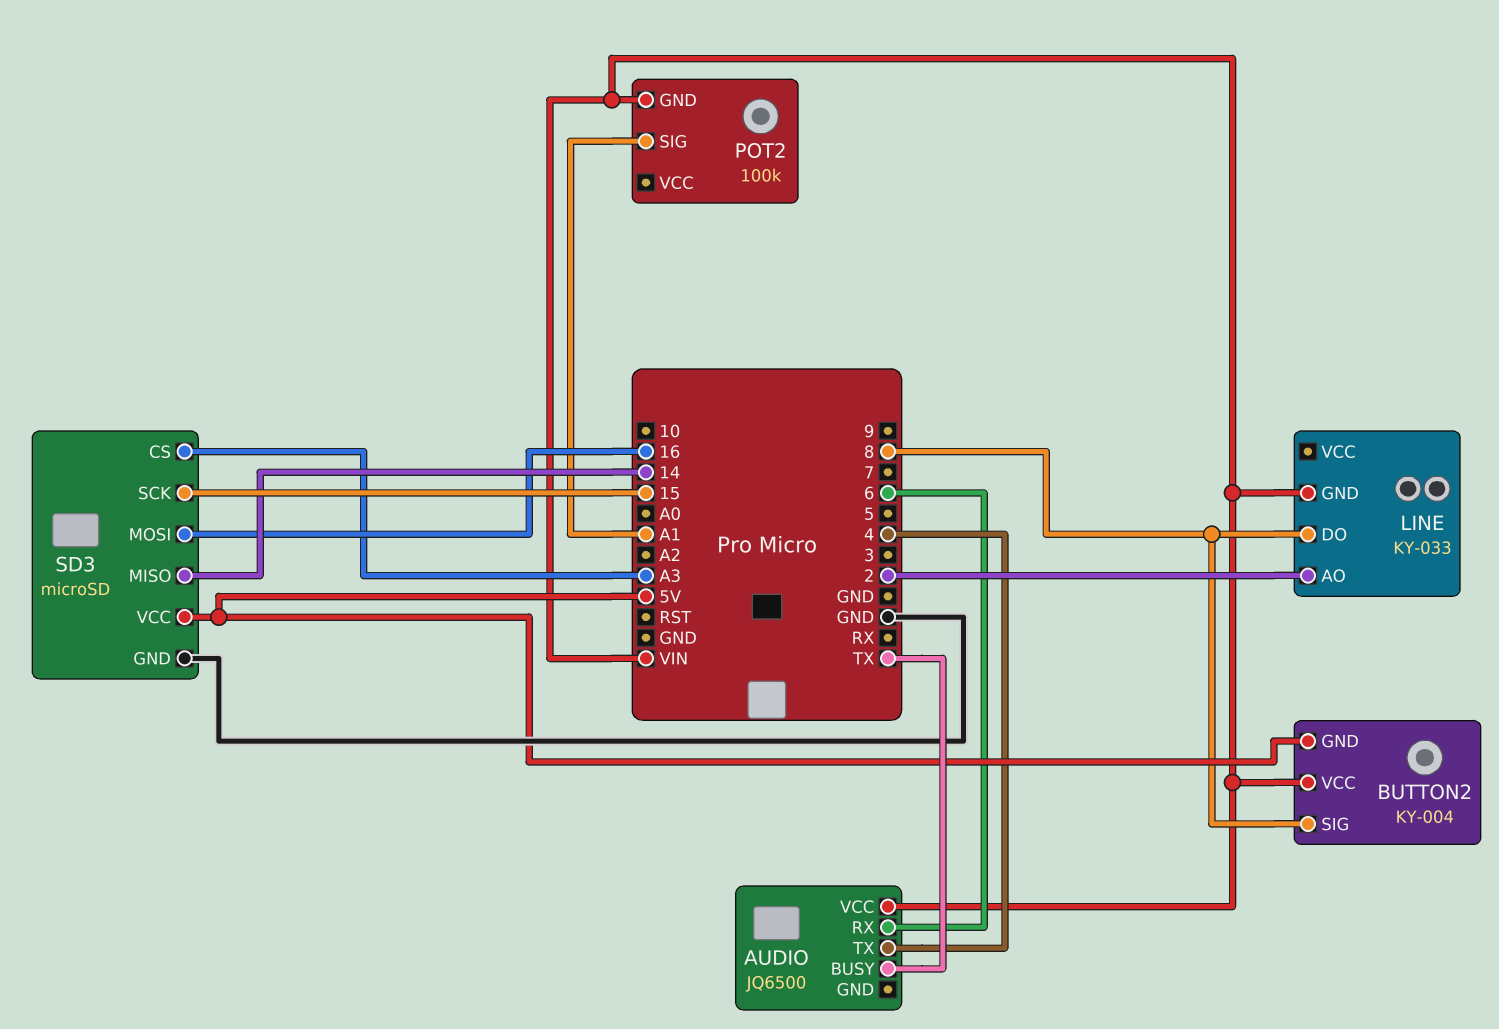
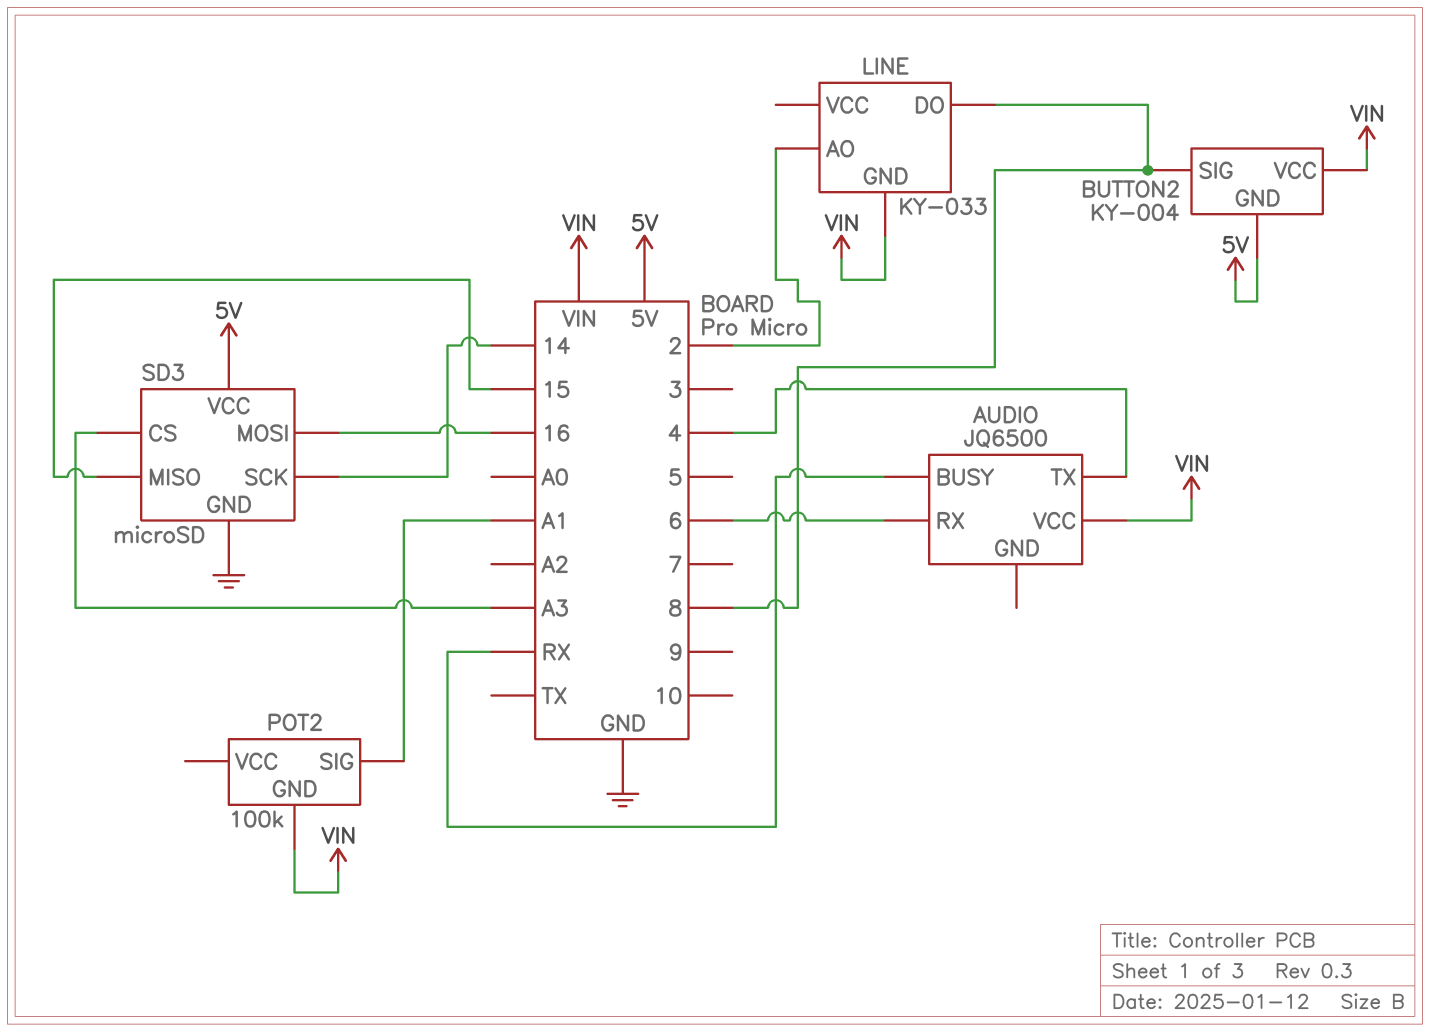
AUDIO pin BUSY: TX -> RX
SD3 pin MISO: 14 -> 15
SD3 pin SCK: 15 -> 14

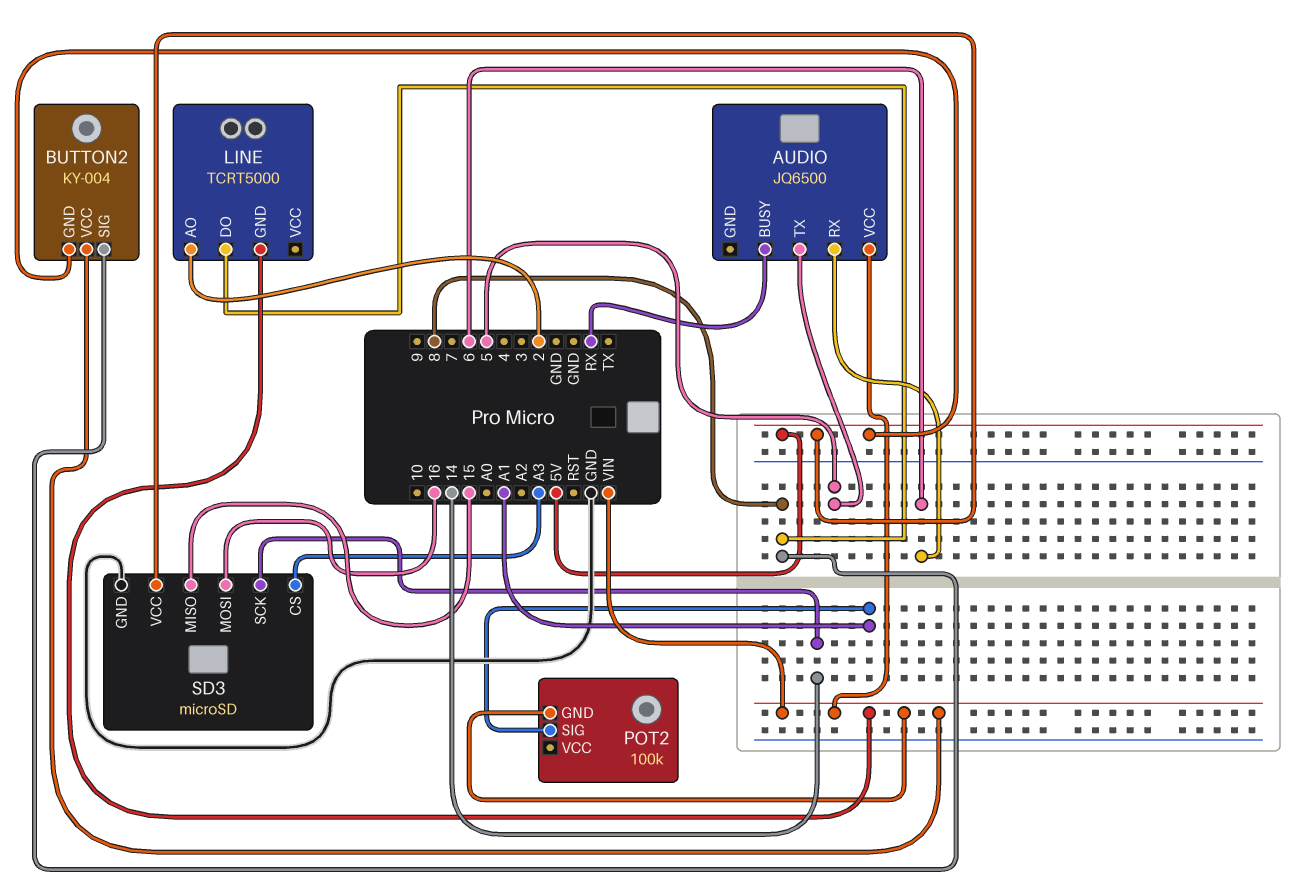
AUDIO pin TX: 4 -> 5
LINE: KY-033 -> TCRT5000

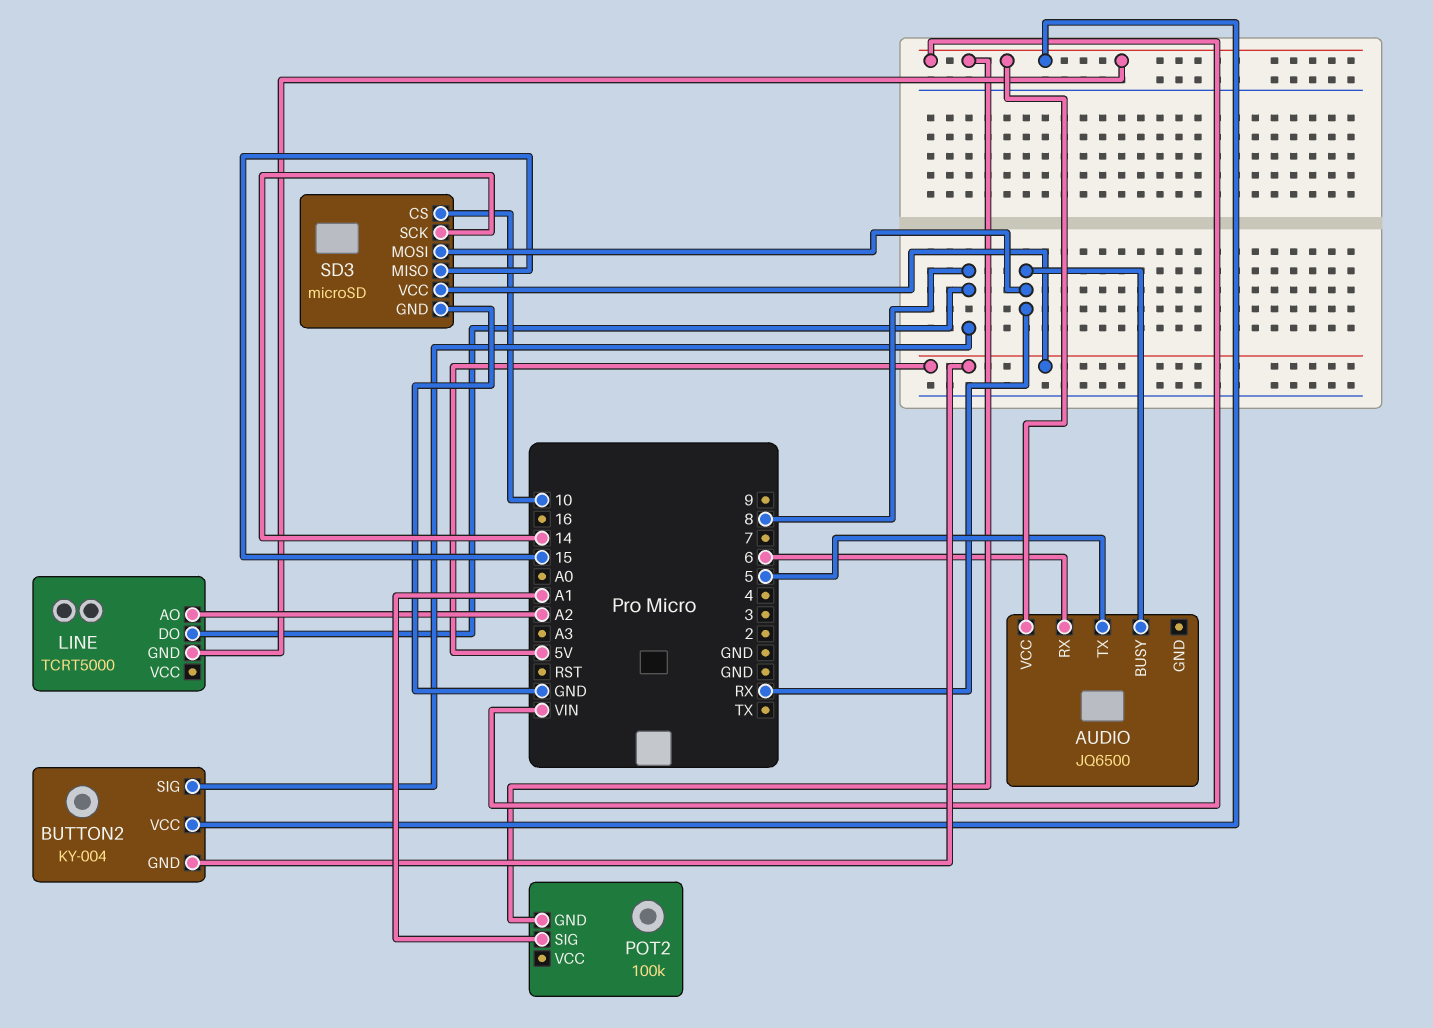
LINE pin AO: 2 -> A2
SD3 pin CS: A3 -> 10
SD3 pin MOSI: 16 -> RX

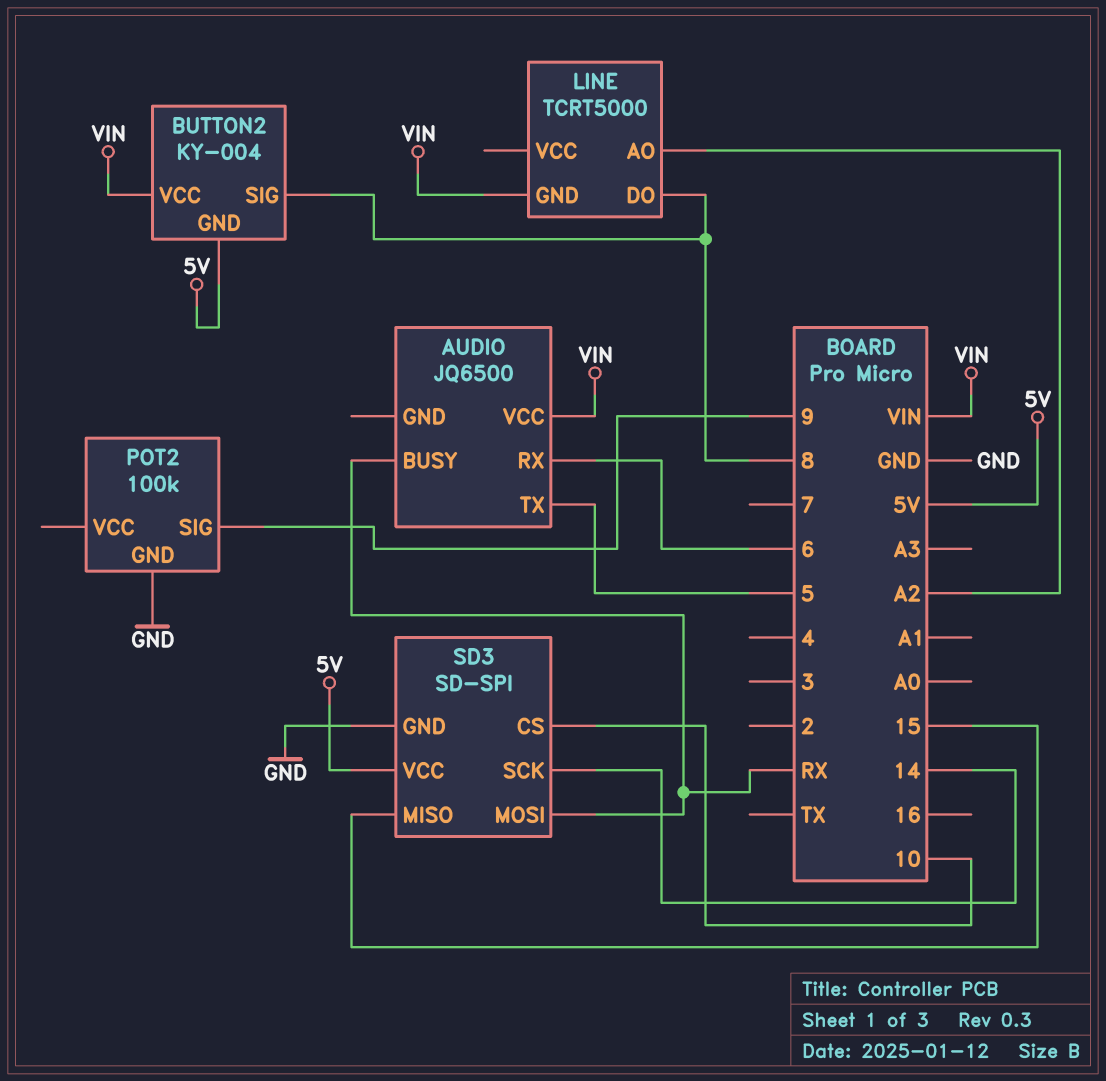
POT2 pin GND: VIN -> GND
POT2 pin SIG: A1 -> 9
SD3: microSD -> SD-SPI

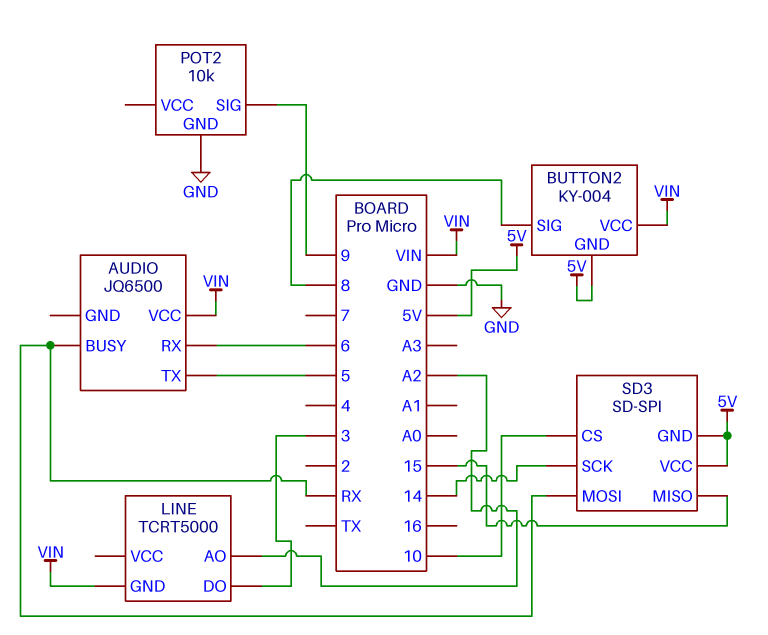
LINE pin DO: 8 -> 3
POT2: 100k -> 10k
SD3 pin GND: GND -> 5V

